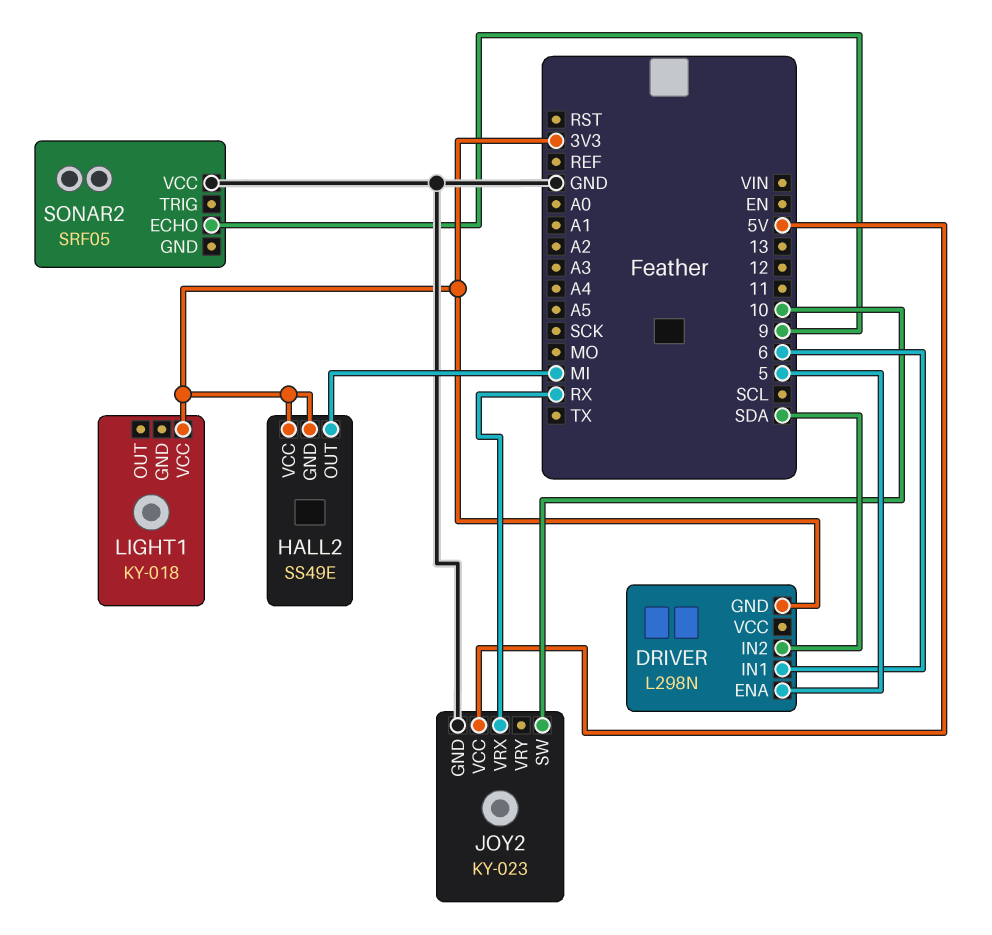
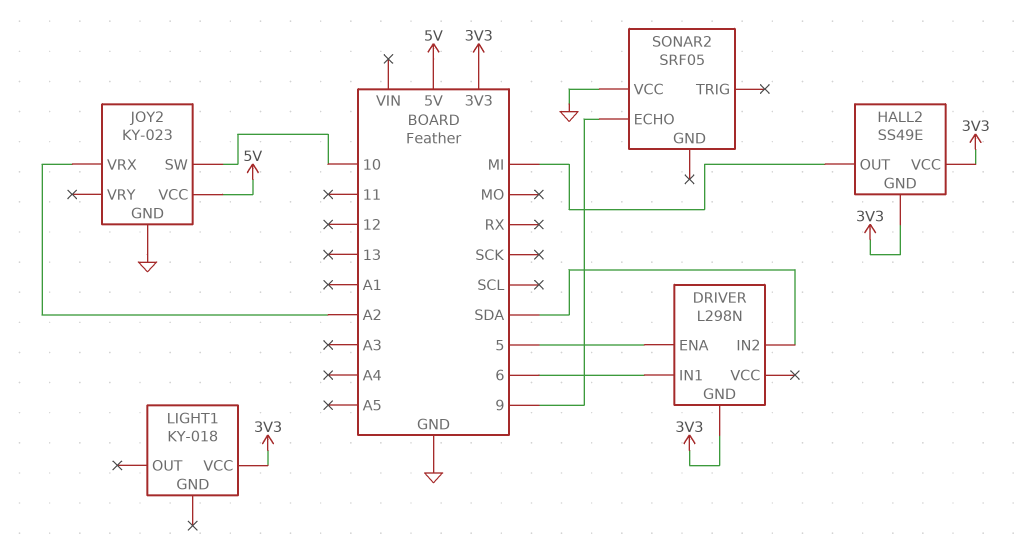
JOY2 pin VRX: RX -> A2

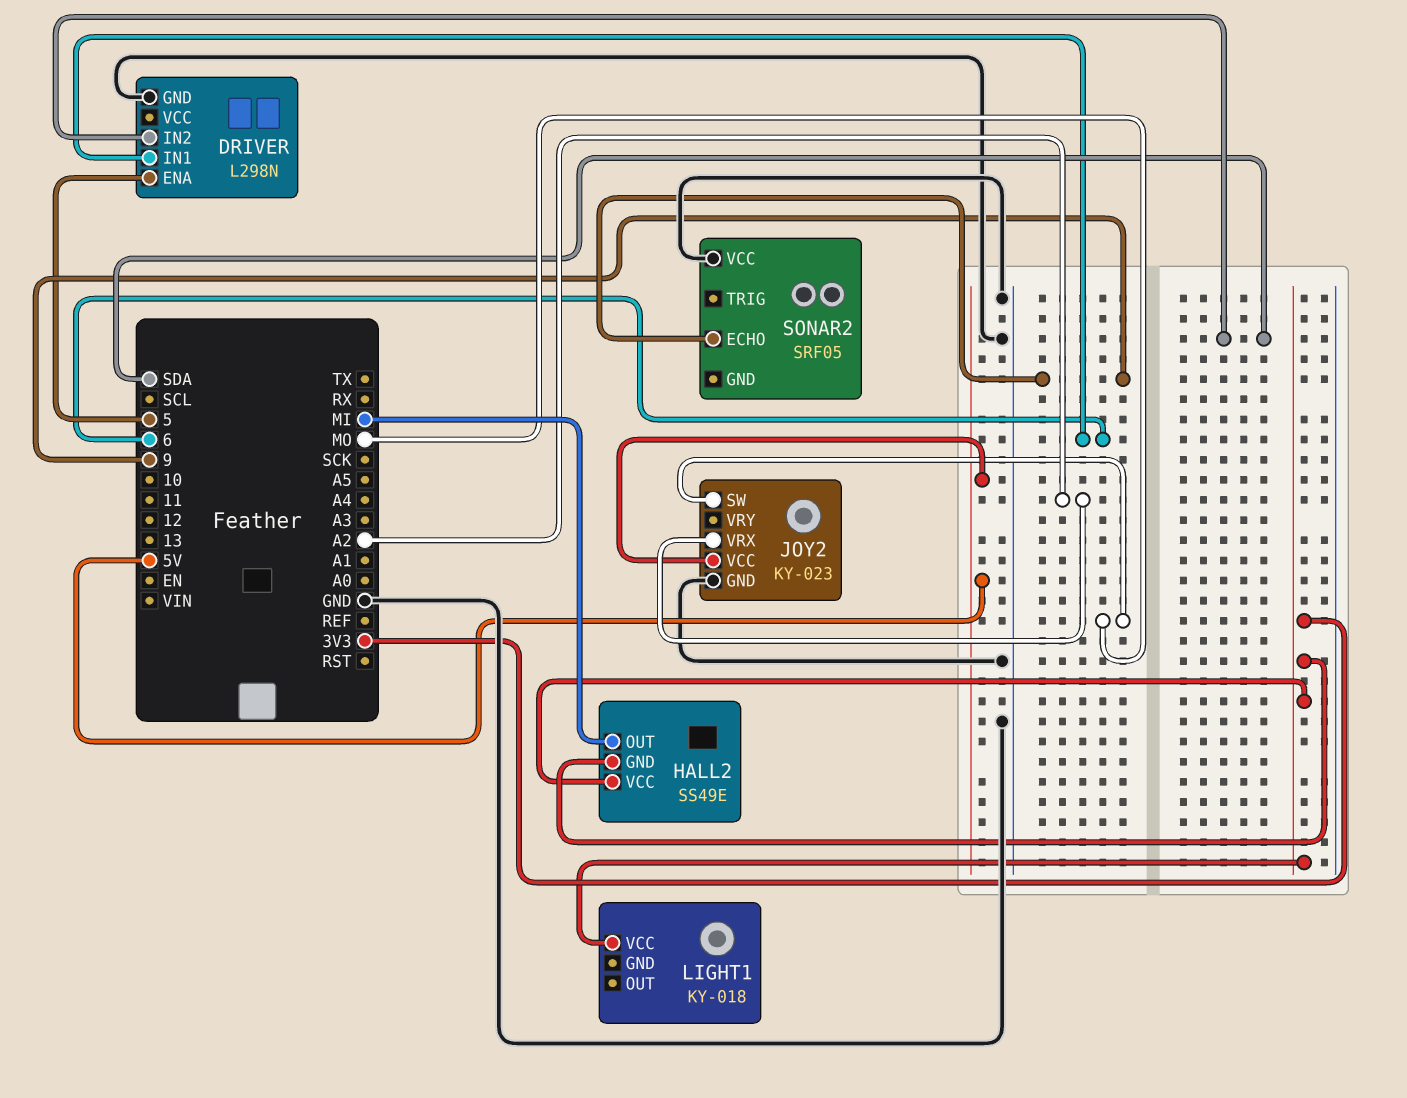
DRIVER pin GND: 3V3 -> GND
JOY2 pin SW: 10 -> MO

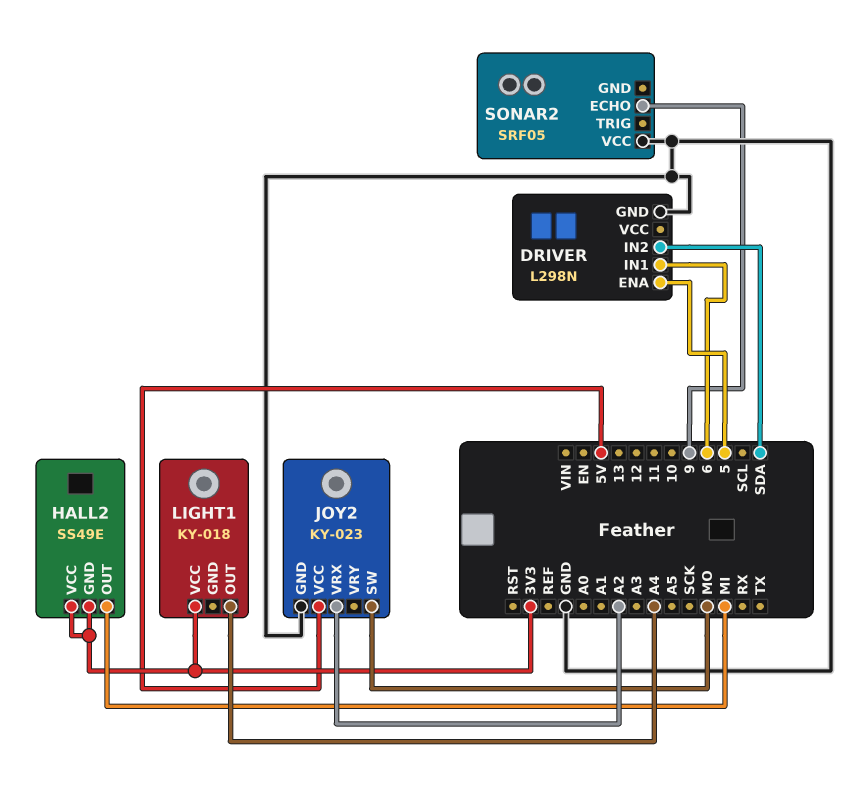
LIGHT1 pin OUT: none -> A4

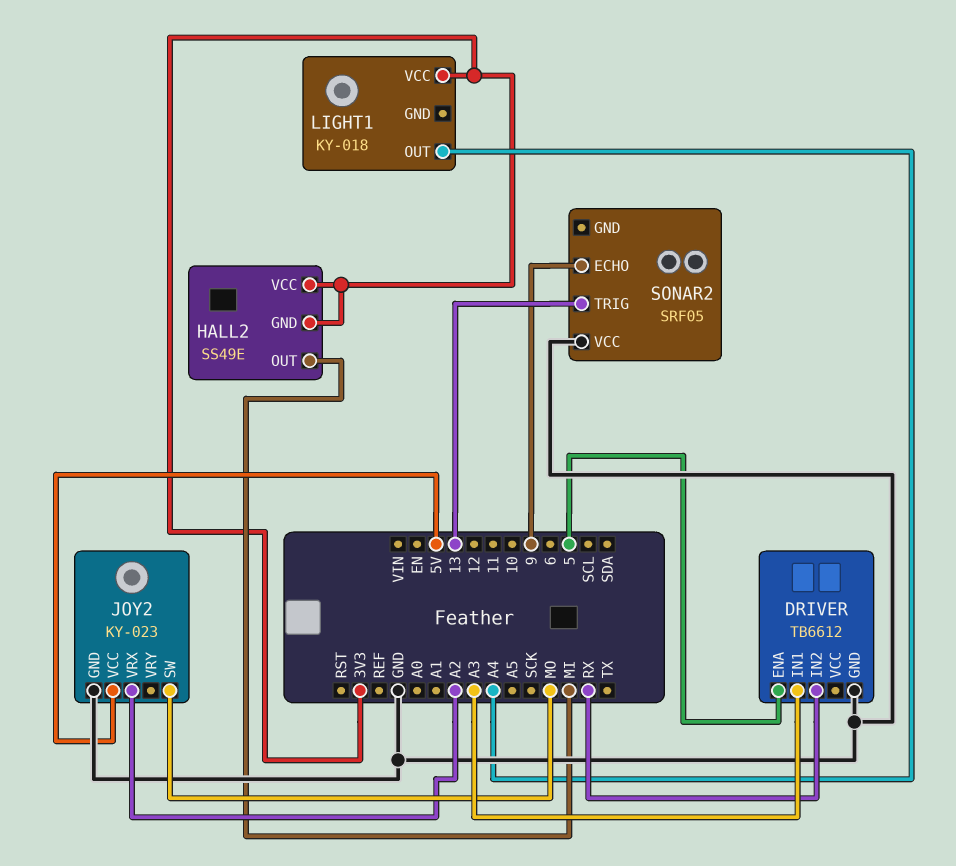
DRIVER: L298N -> TB6612
DRIVER pin IN1: 6 -> A3
DRIVER pin IN2: SDA -> RX
SONAR2 pin TRIG: none -> 13

